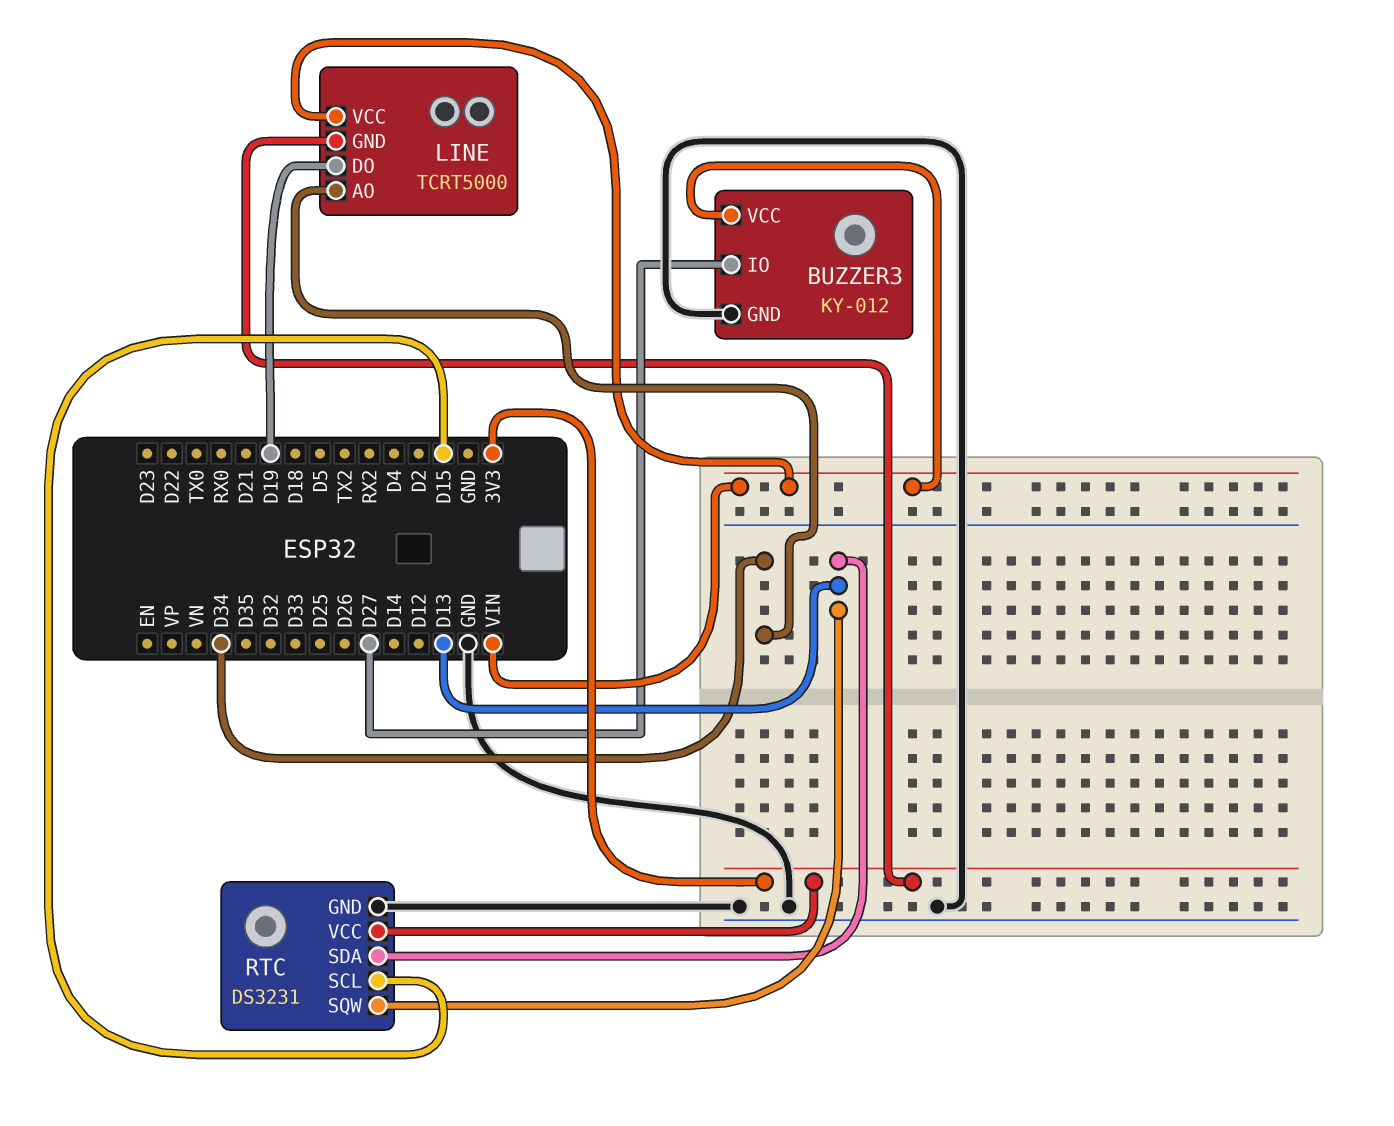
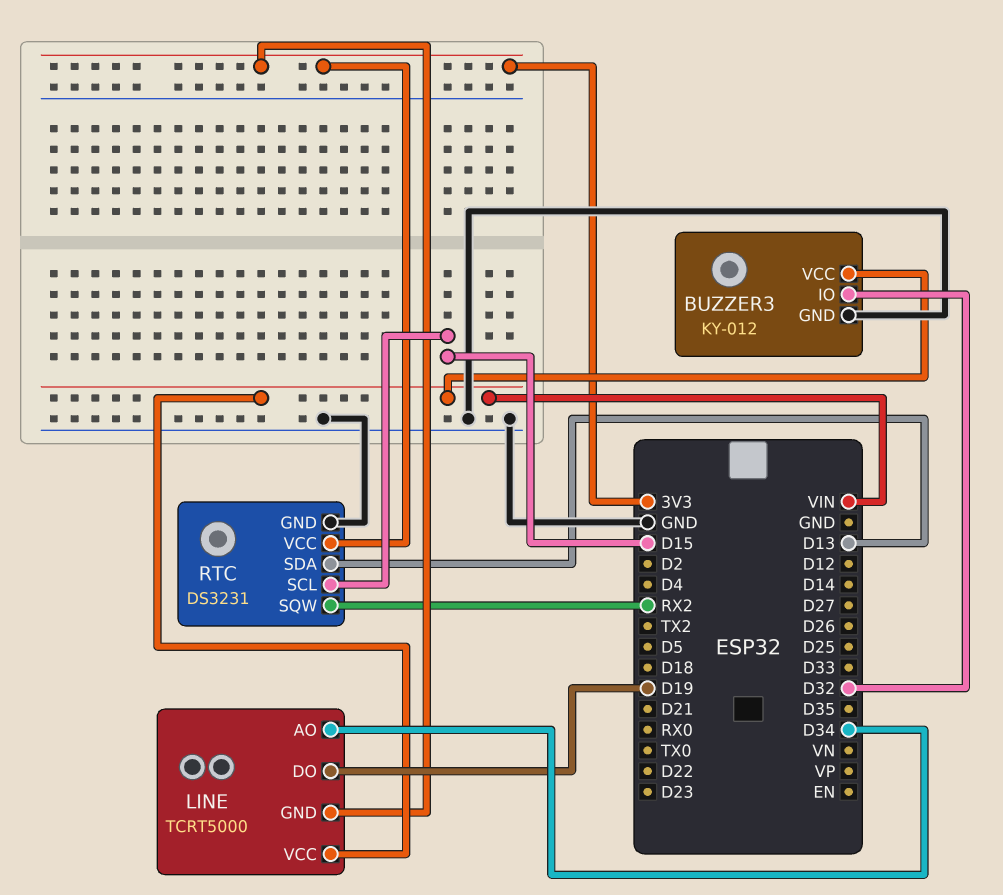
BUZZER3 pin IO: D27 -> D32
RTC pin SQW: D13 -> RX2

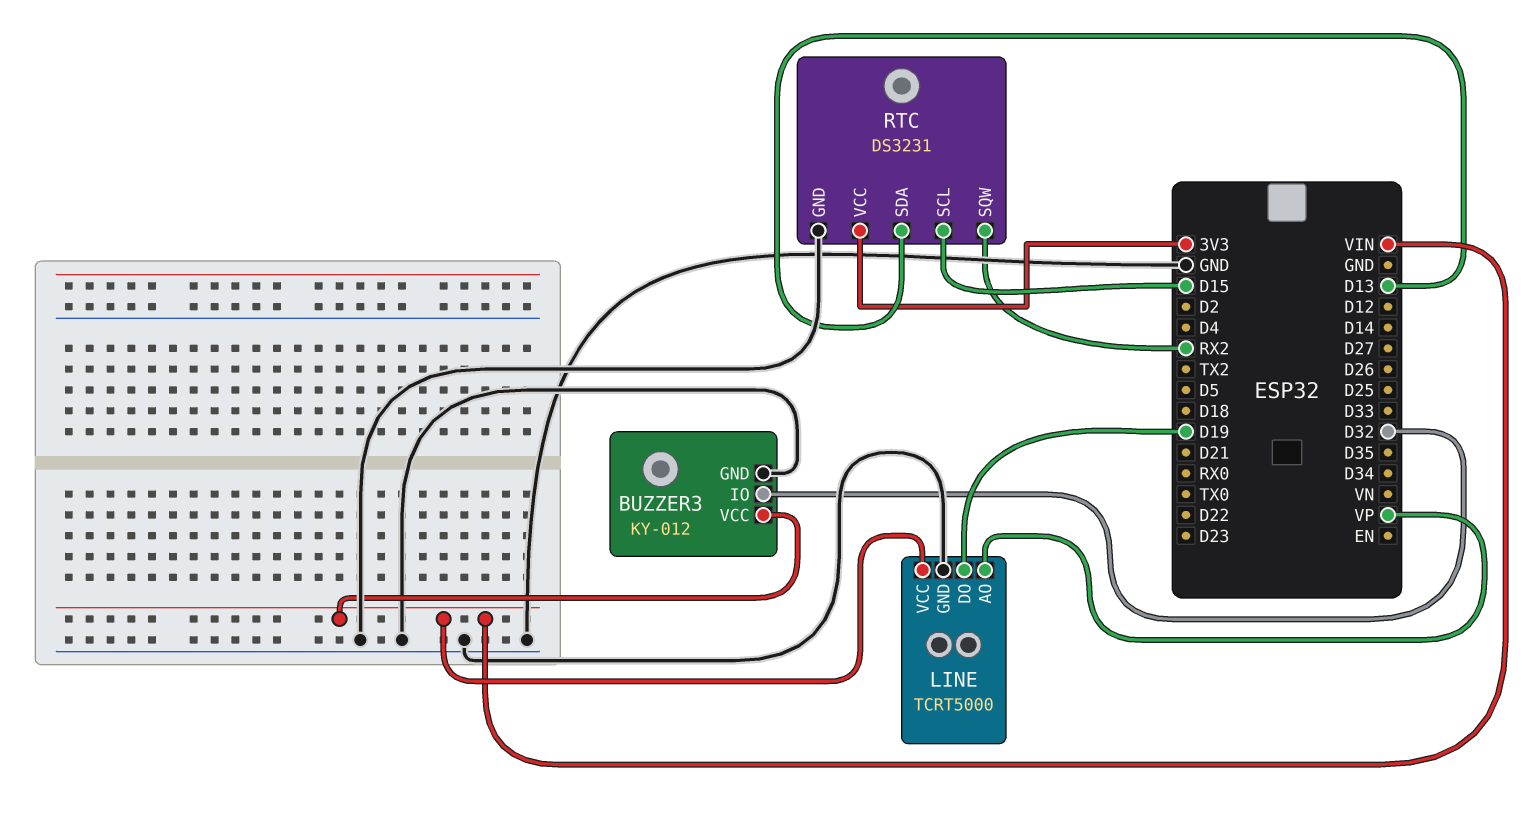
LINE pin AO: D34 -> VP
LINE pin GND: 3V3 -> GND

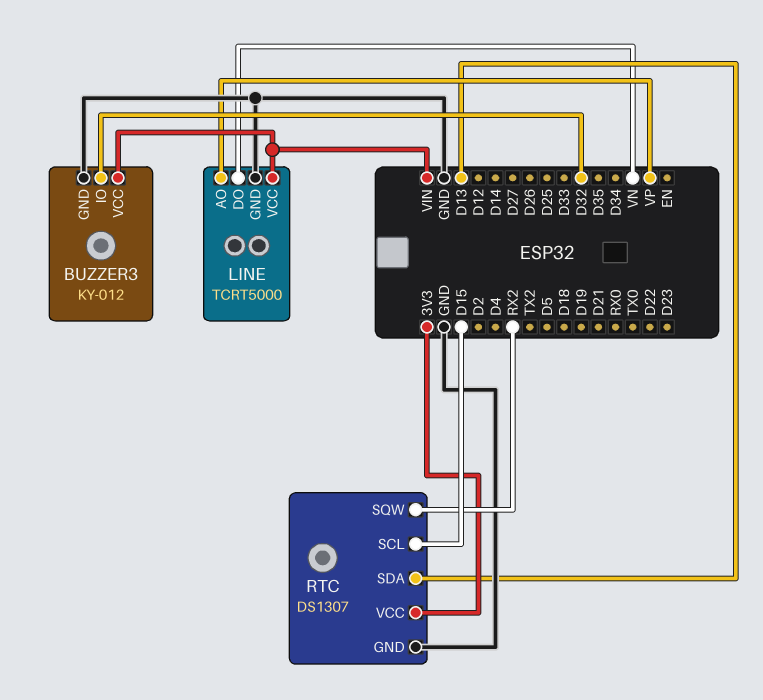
LINE pin DO: D19 -> VN
RTC: DS3231 -> DS1307

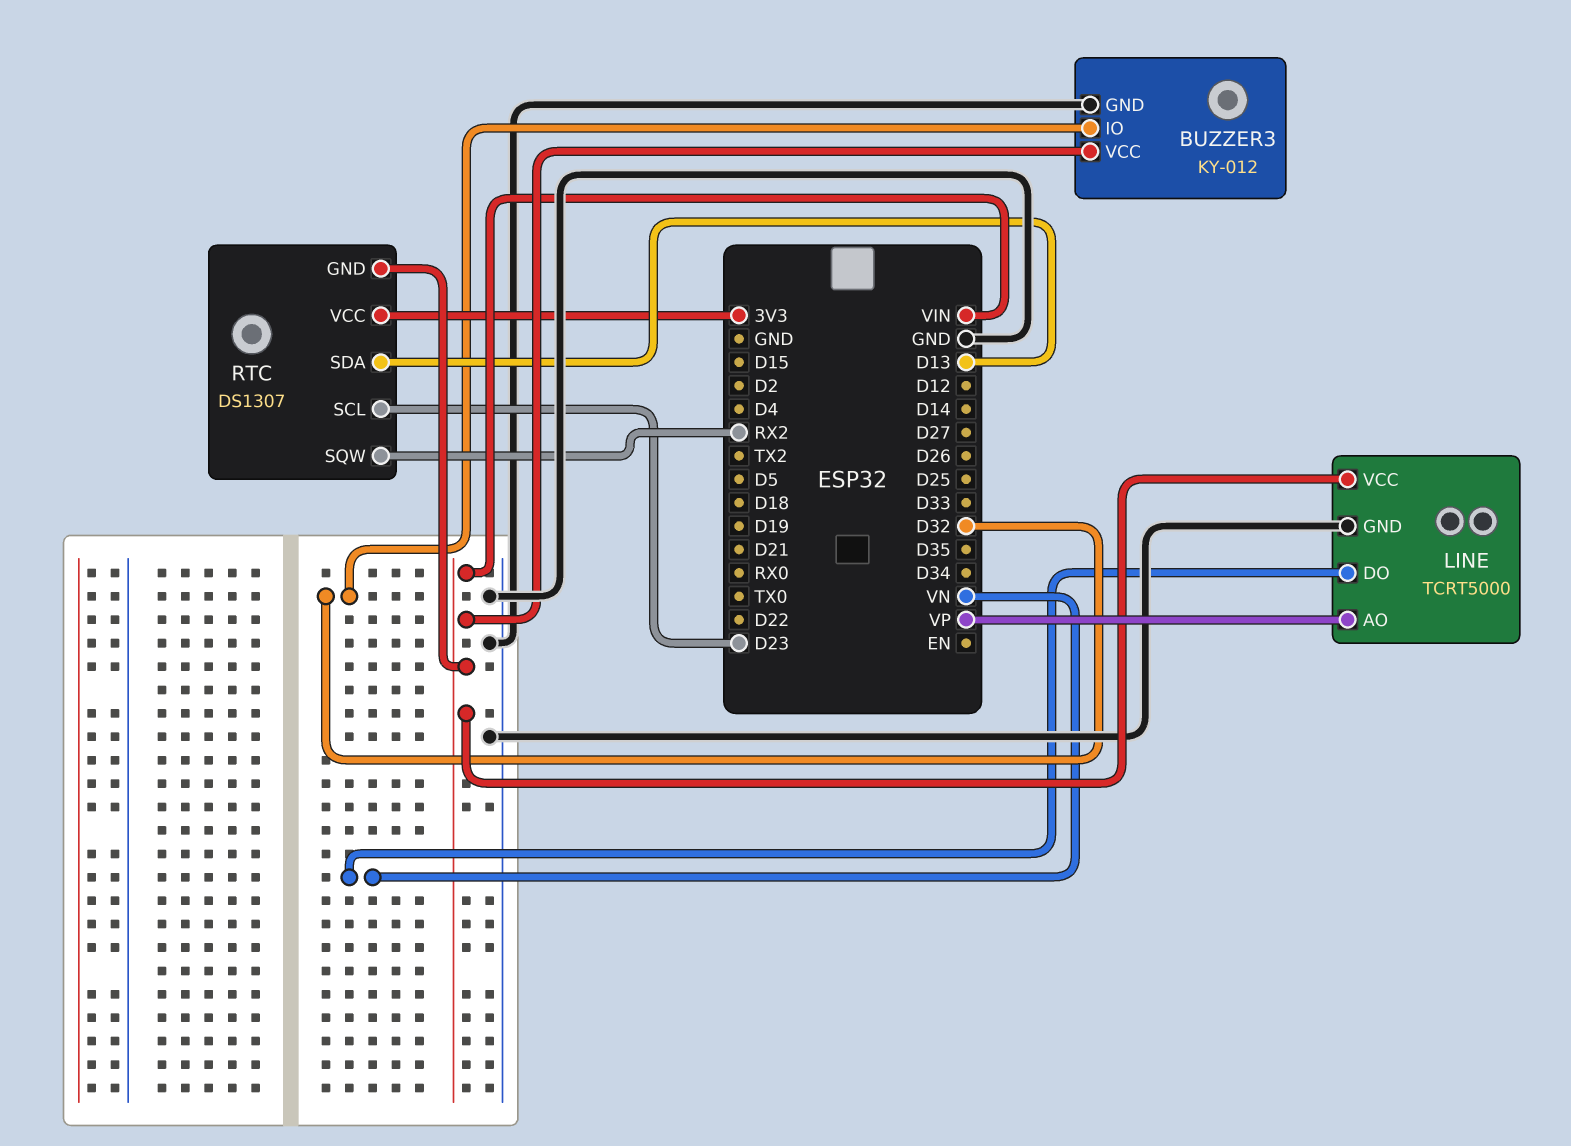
RTC pin GND: GND -> VIN
RTC pin SCL: D15 -> D23

